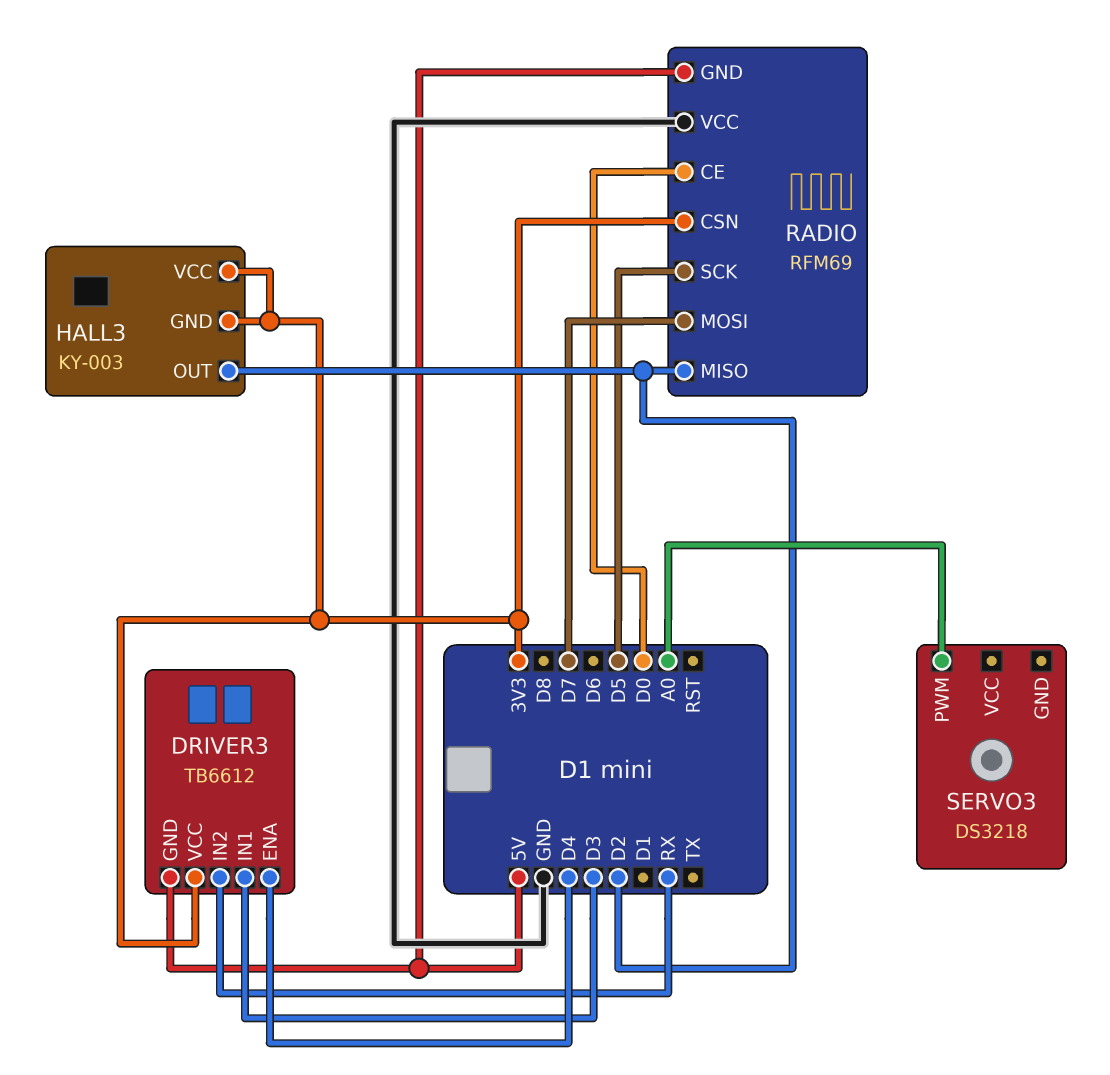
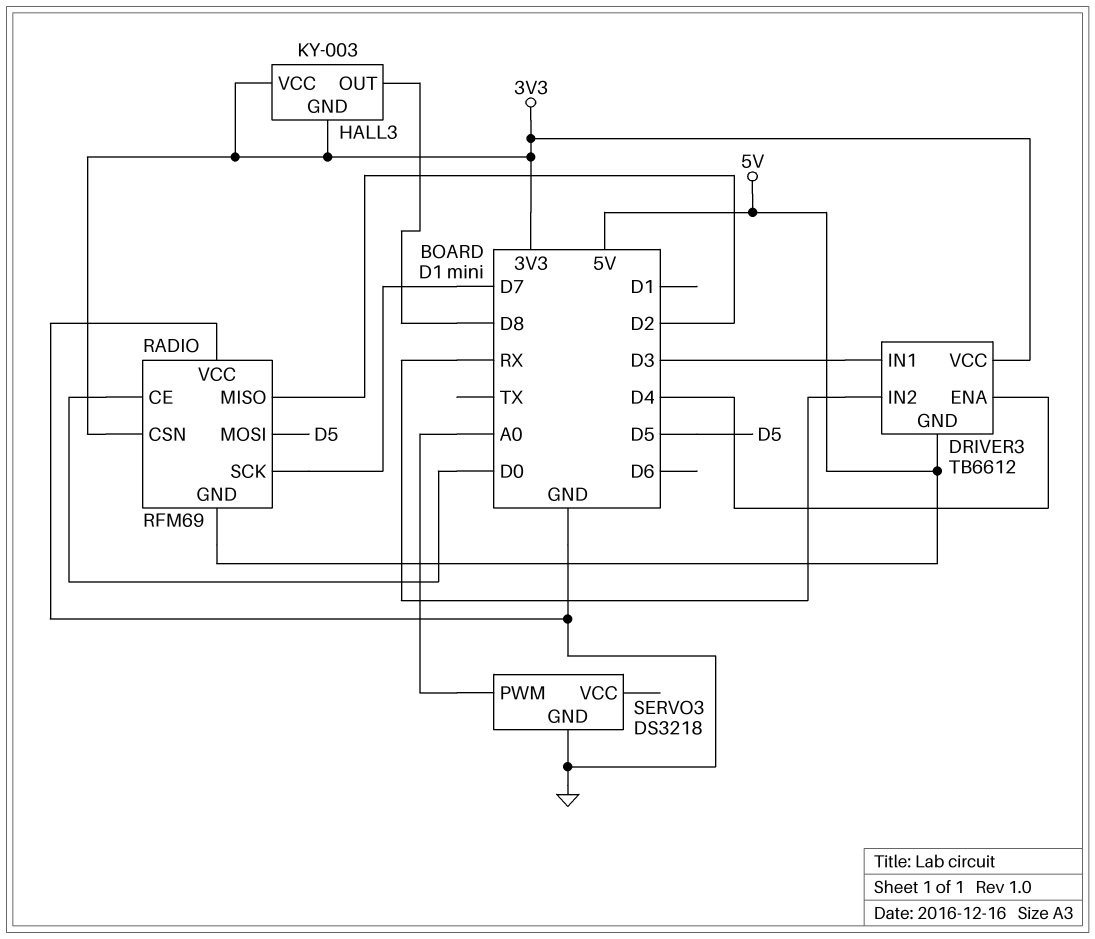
HALL3 pin OUT: D2 -> D8
RADIO pin MOSI: D7 -> D5
RADIO pin SCK: D5 -> D7
SERVO3 pin GND: none -> GND

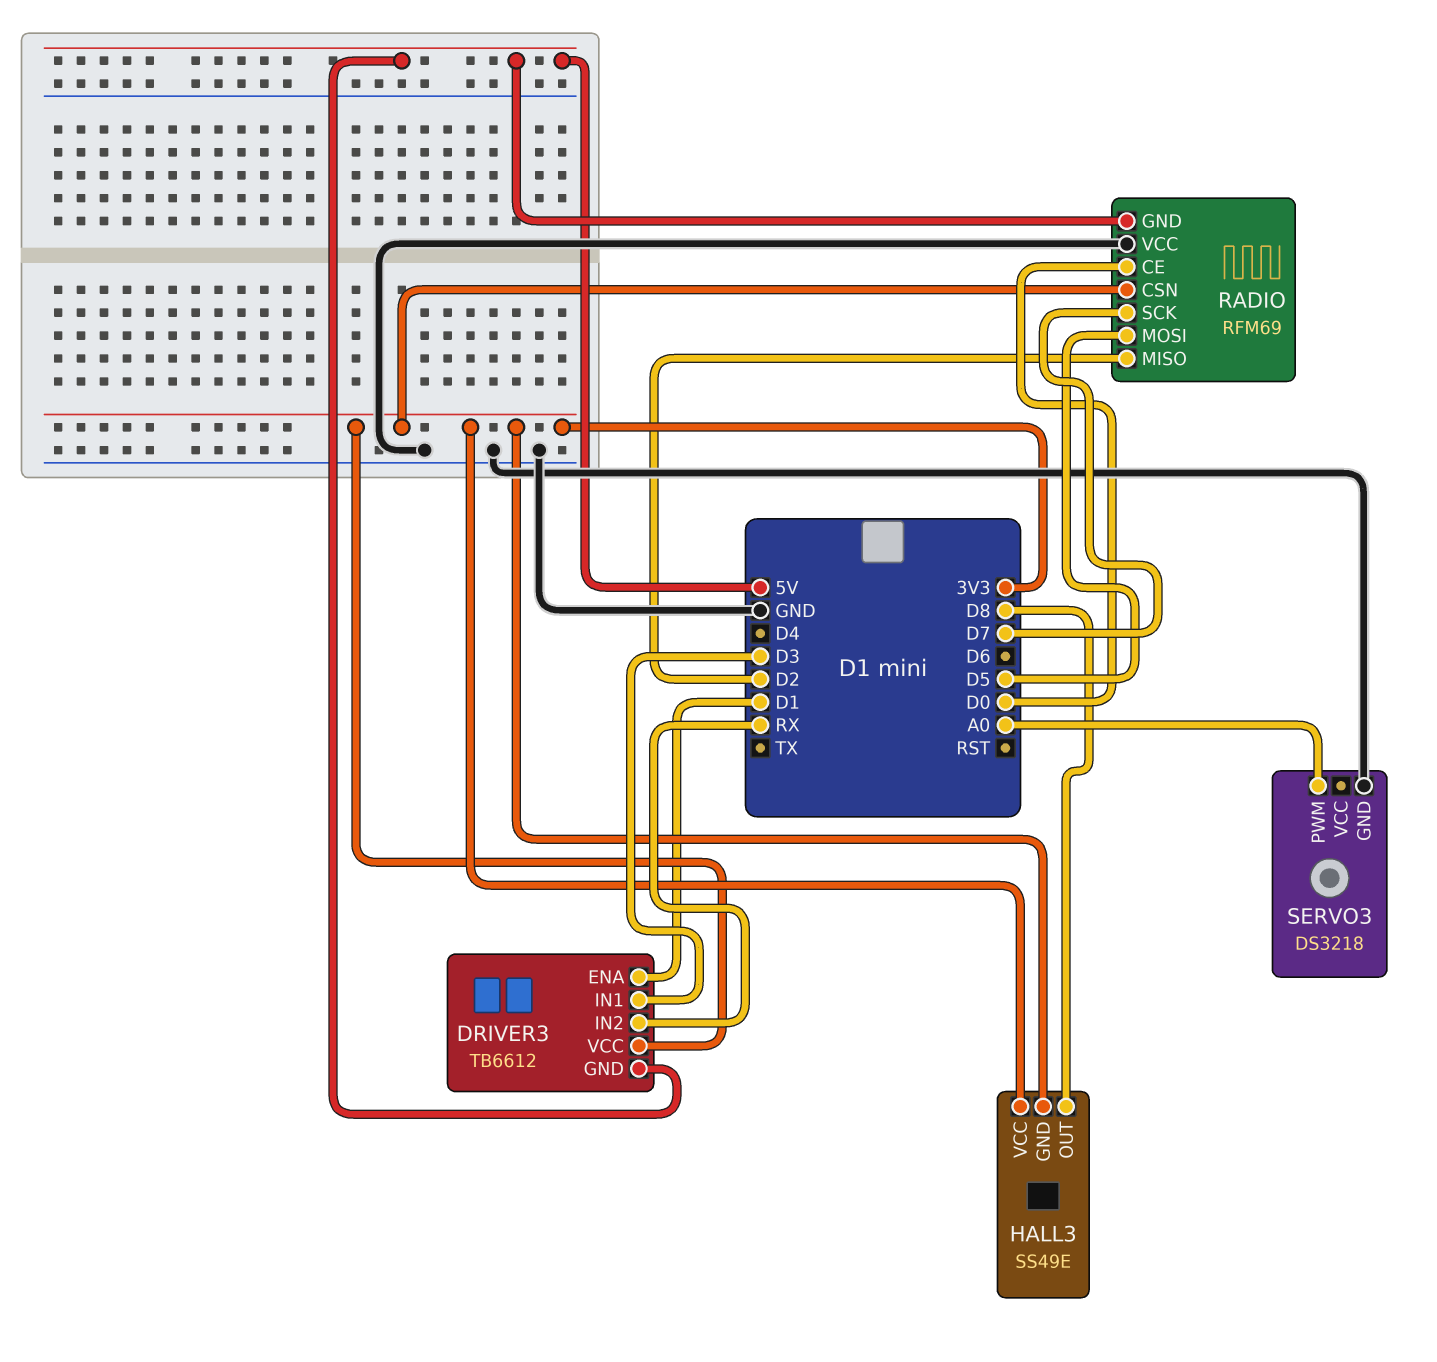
DRIVER3 pin ENA: D4 -> D1
HALL3: KY-003 -> SS49E

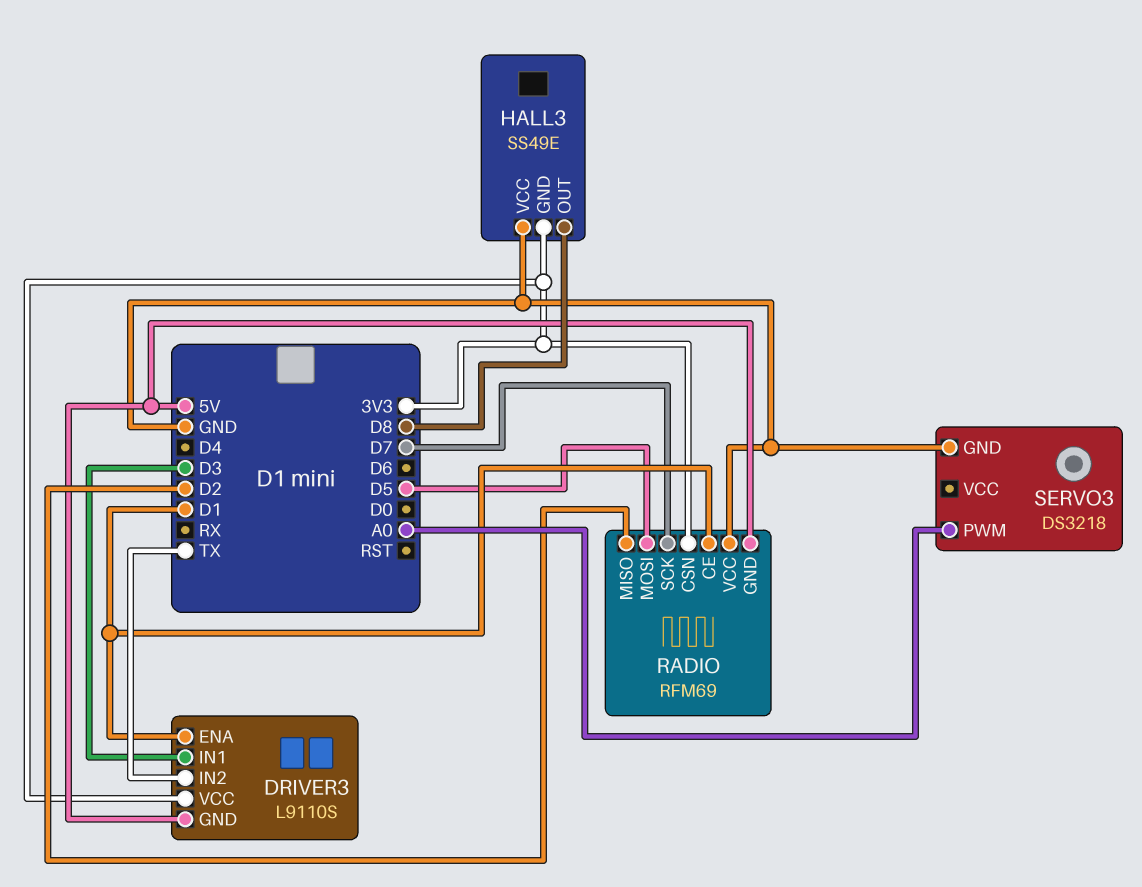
DRIVER3: TB6612 -> L9110S
DRIVER3 pin IN2: RX -> TX
HALL3 pin VCC: 3V3 -> GND
RADIO pin CE: D0 -> D1

